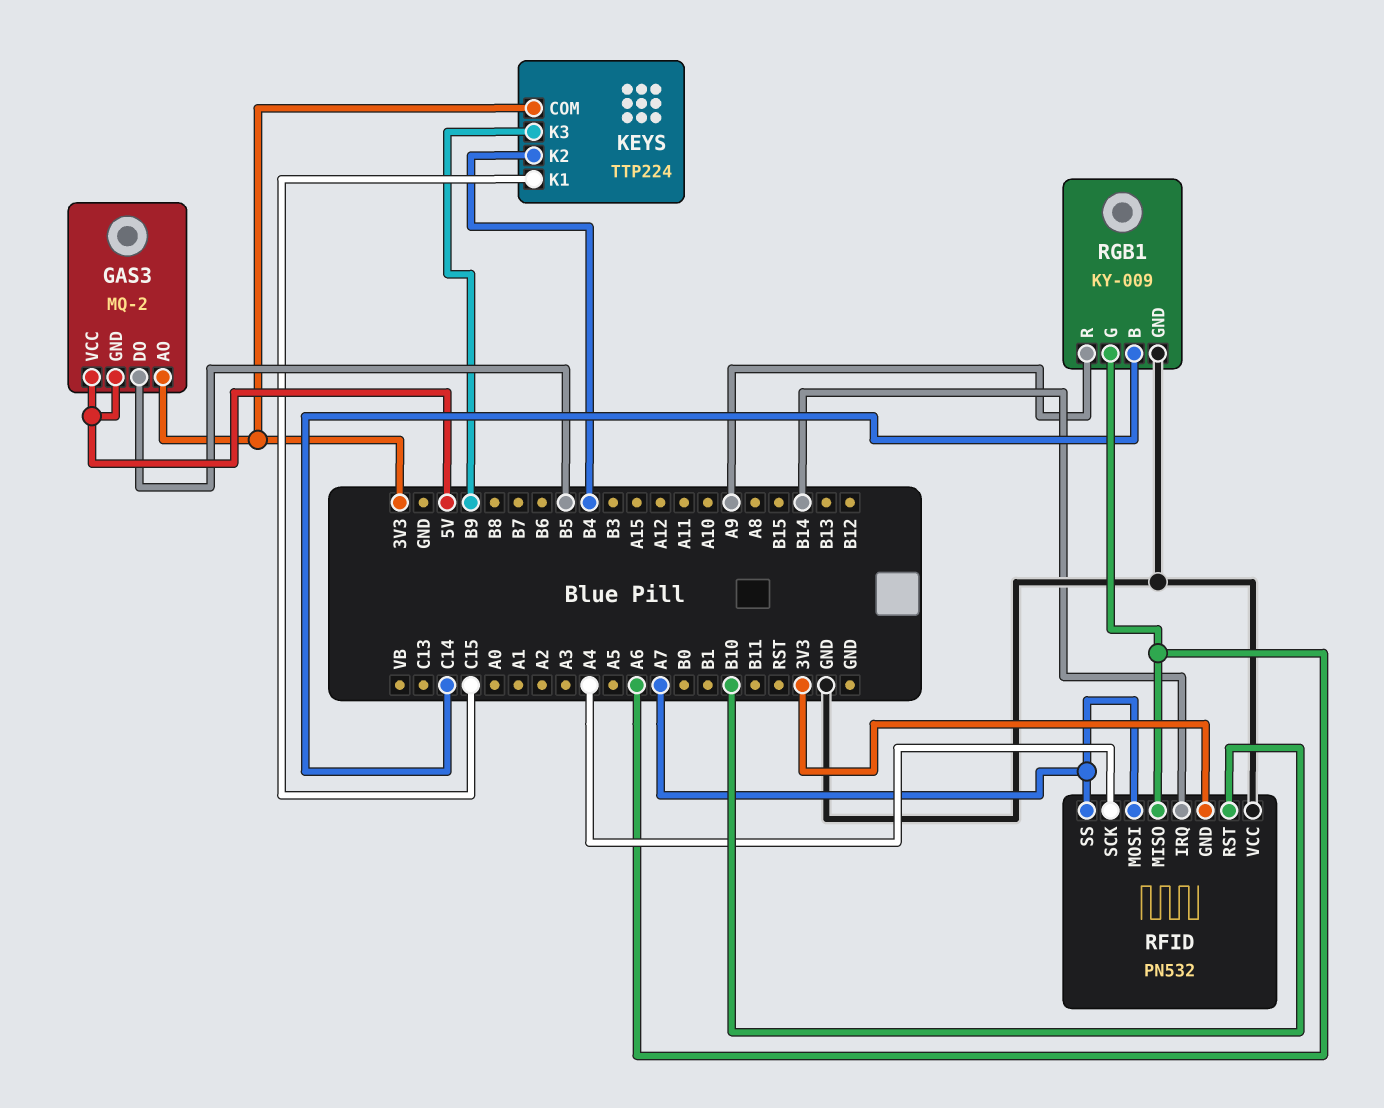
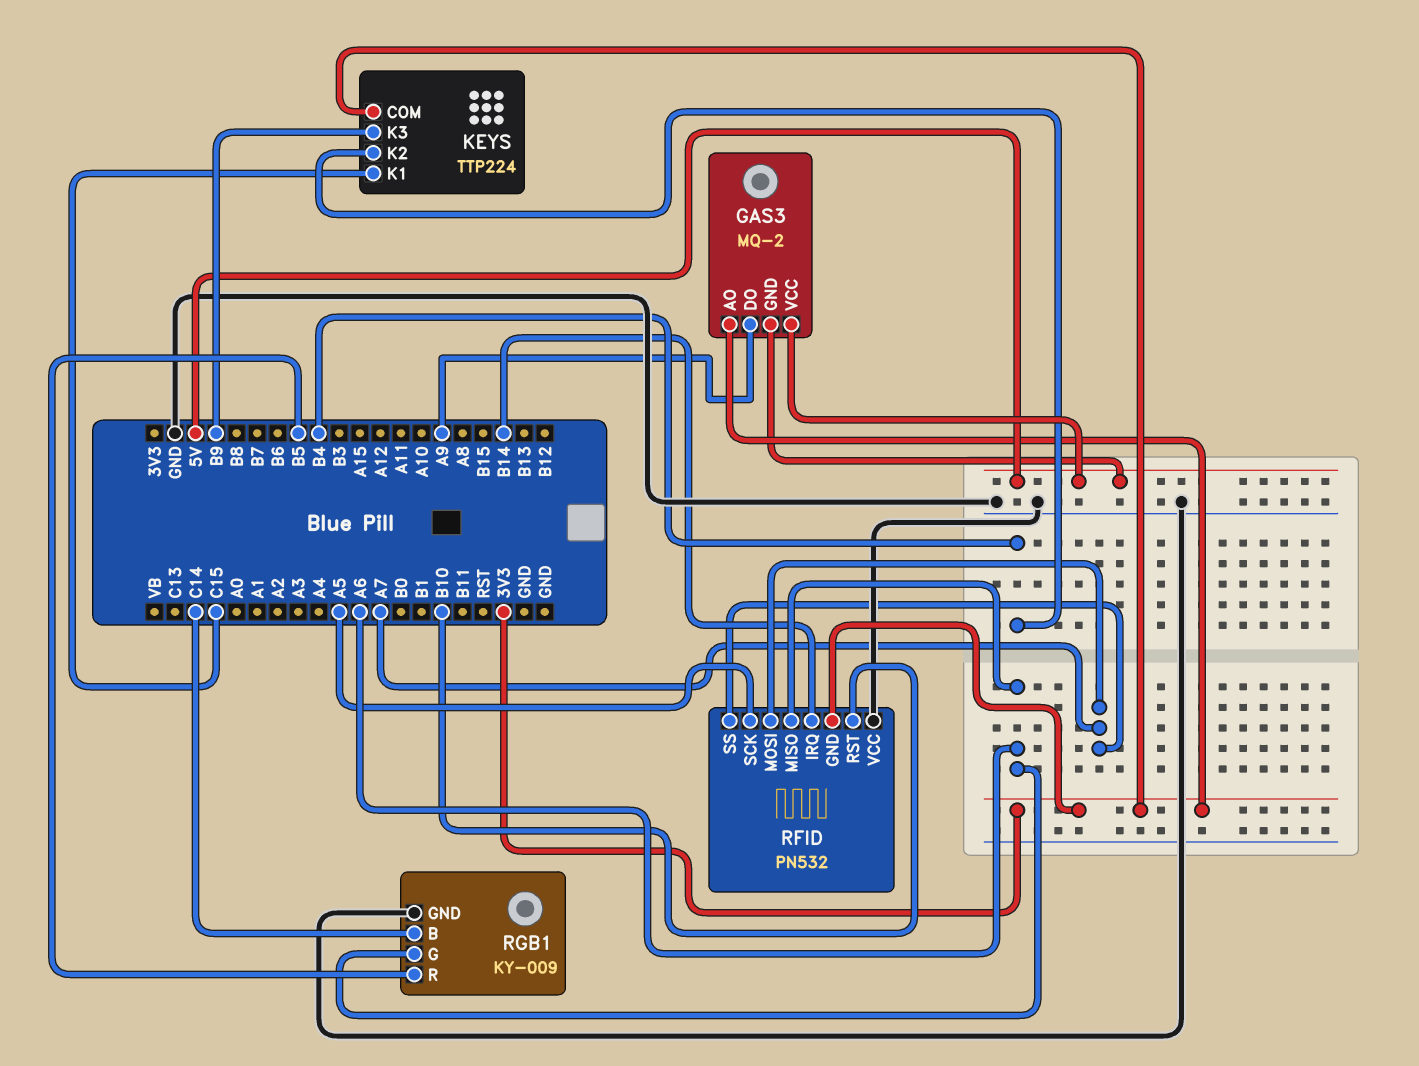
GAS3 pin DO: B5 -> A9
RFID pin SCK: A4 -> A5
RGB1 pin R: A9 -> B5

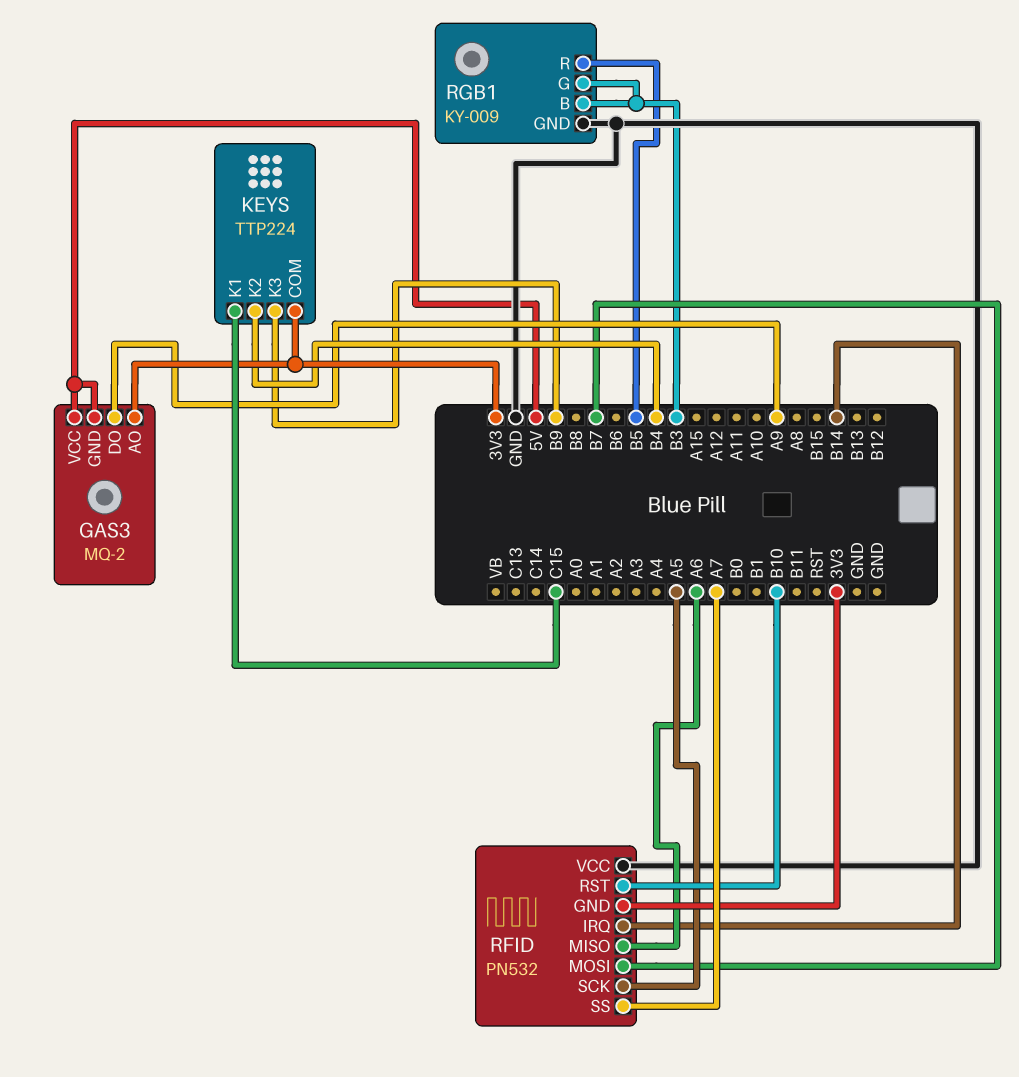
RFID pin MOSI: A7 -> B7
RGB1 pin B: C14 -> B3
RGB1 pin G: A6 -> B3

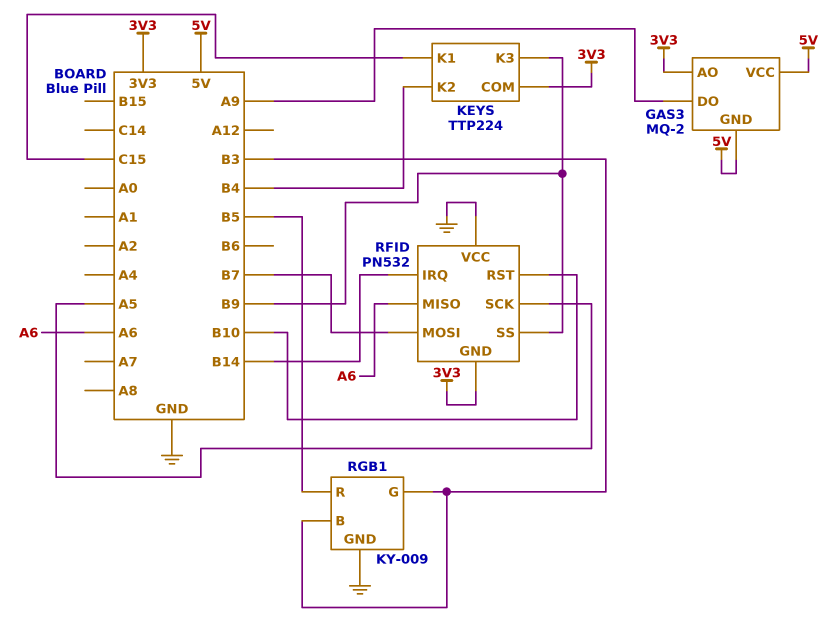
RFID pin SS: A7 -> B9

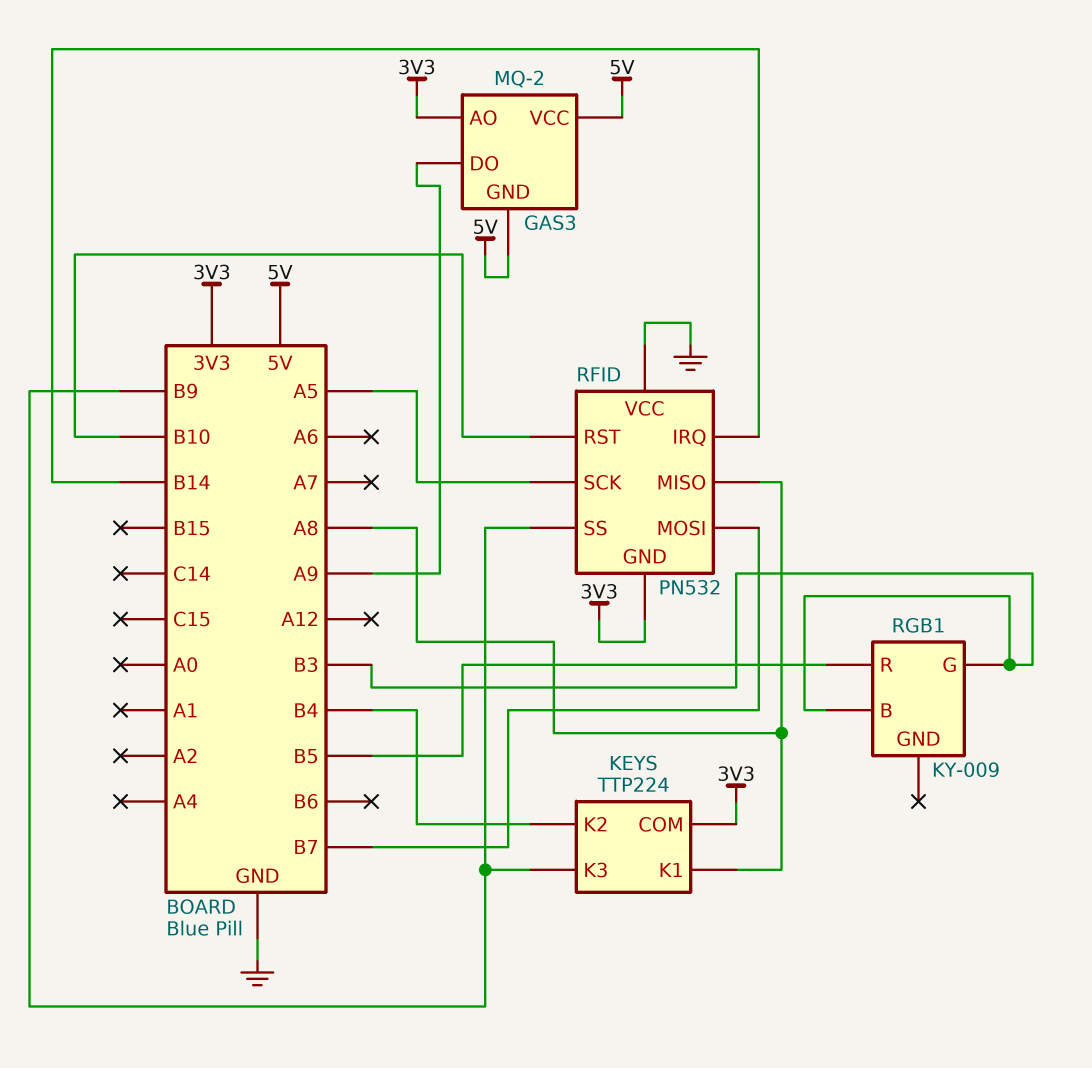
KEYS pin K1: C15 -> A8
RFID pin MISO: A6 -> A8
RGB1 pin GND: GND -> none

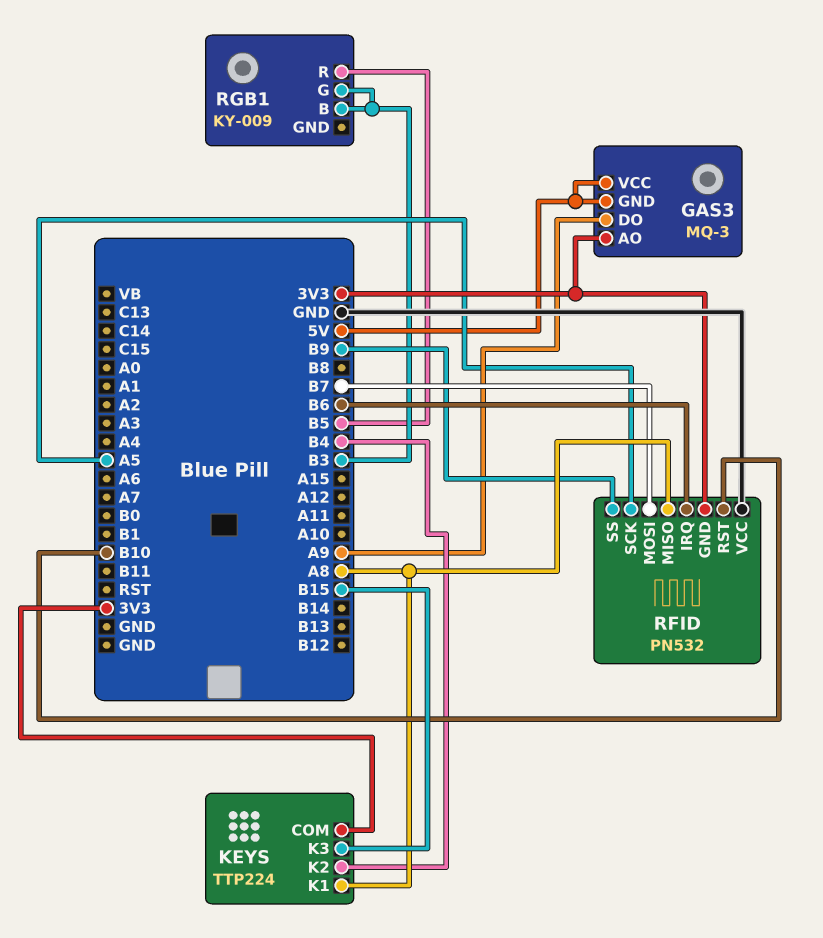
GAS3: MQ-2 -> MQ-3
KEYS pin K3: B9 -> B15
RFID pin IRQ: B14 -> B6

